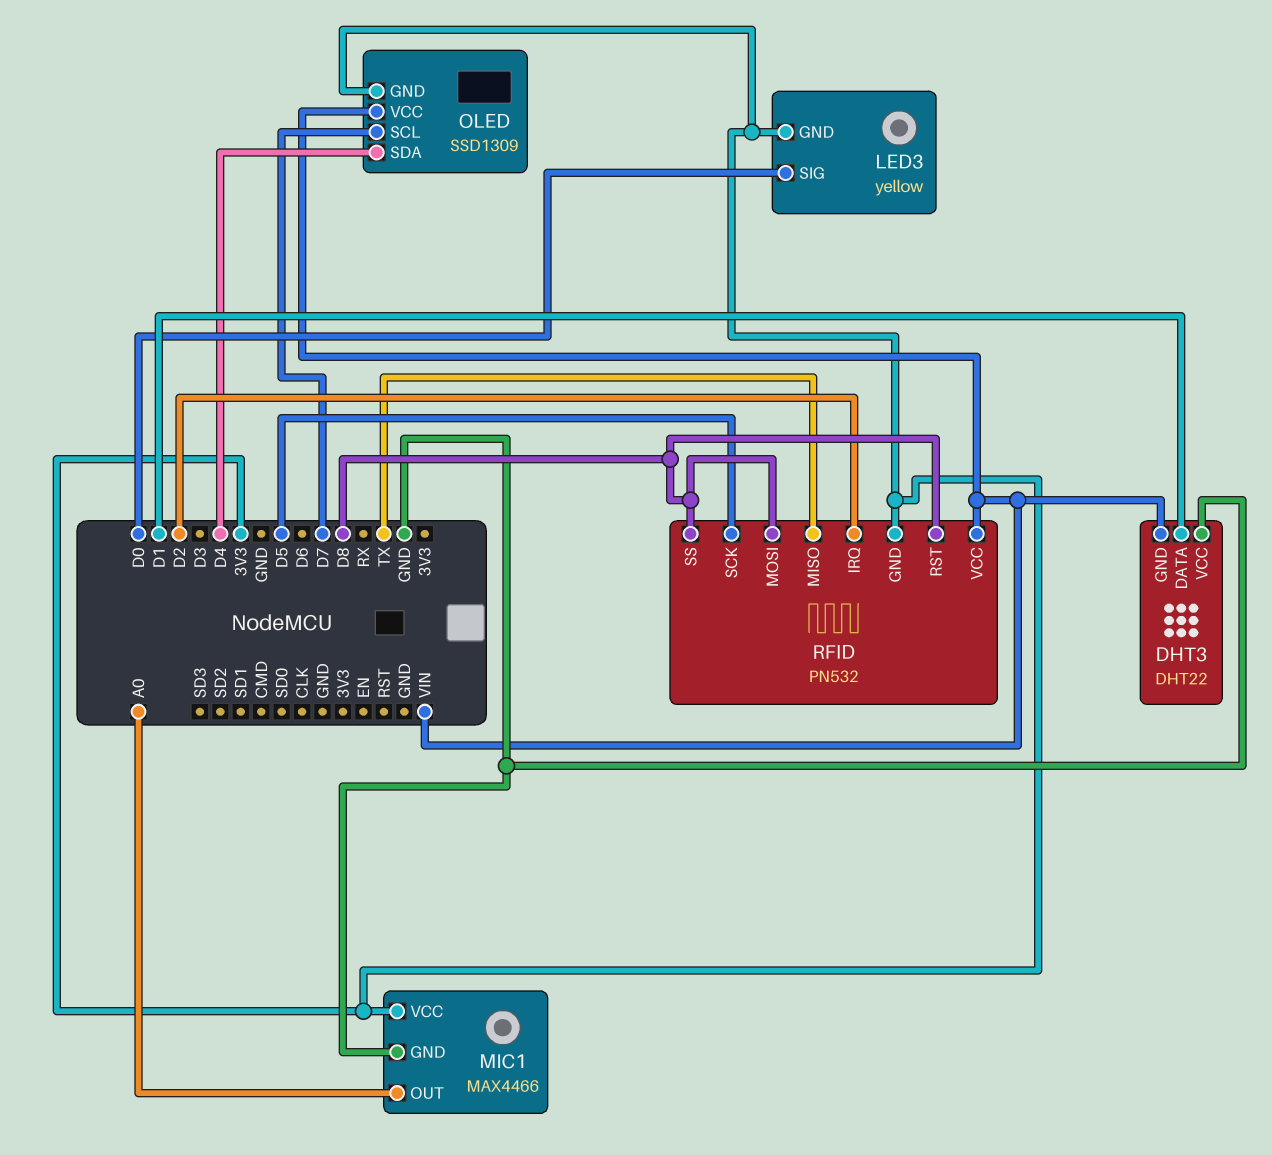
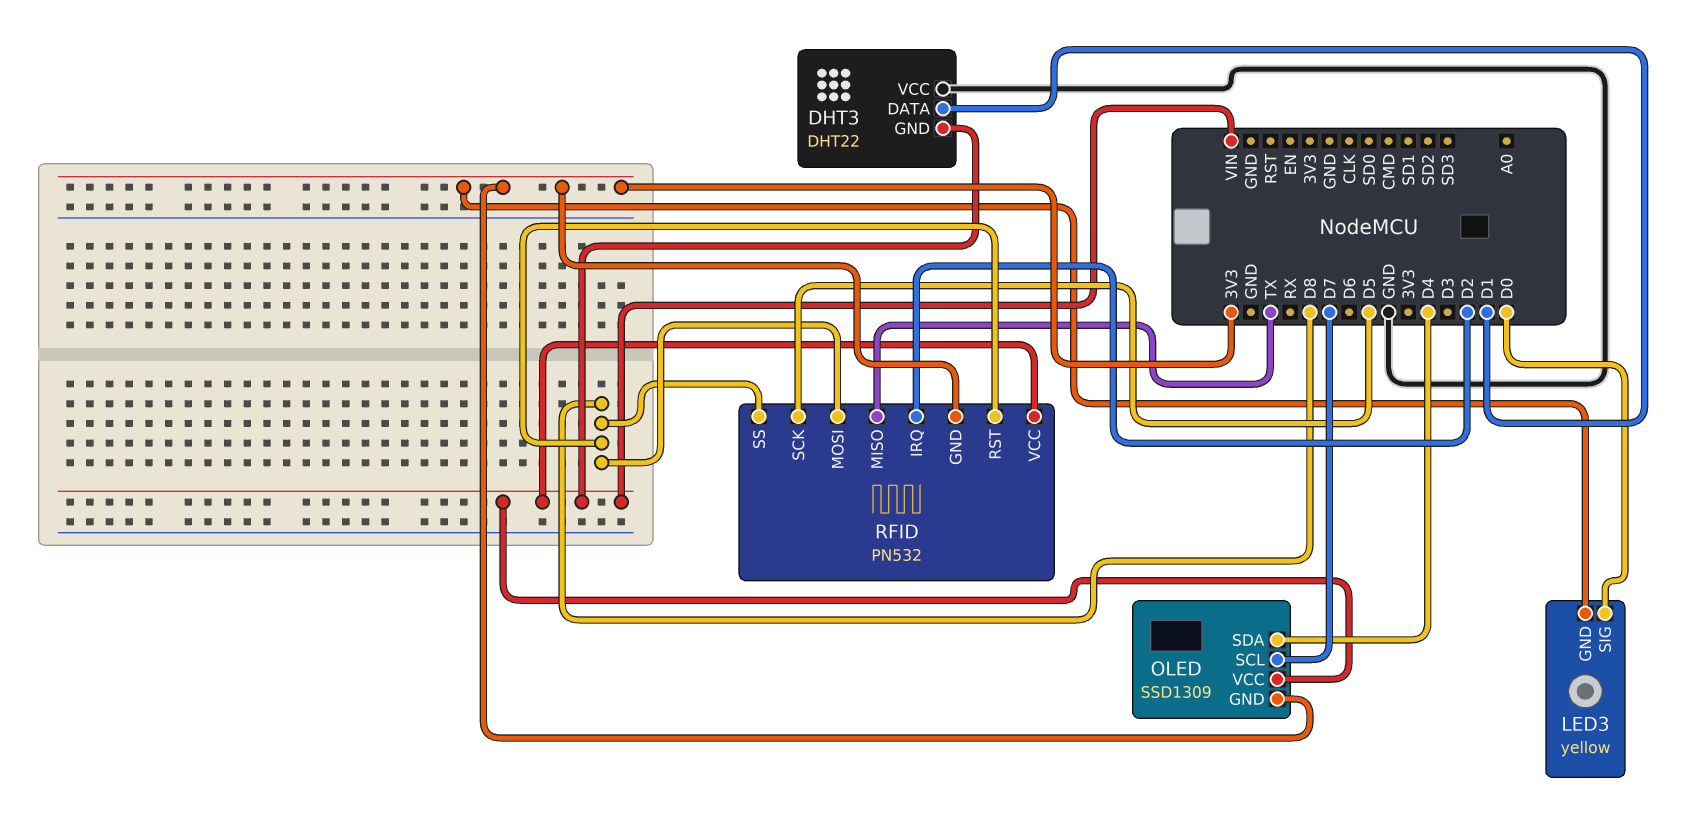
MIC1: MAX4466 -> none
MIC1 pin GND: GND -> none
MIC1 pin OUT: A0 -> none
MIC1 pin VCC: 3V3 -> none

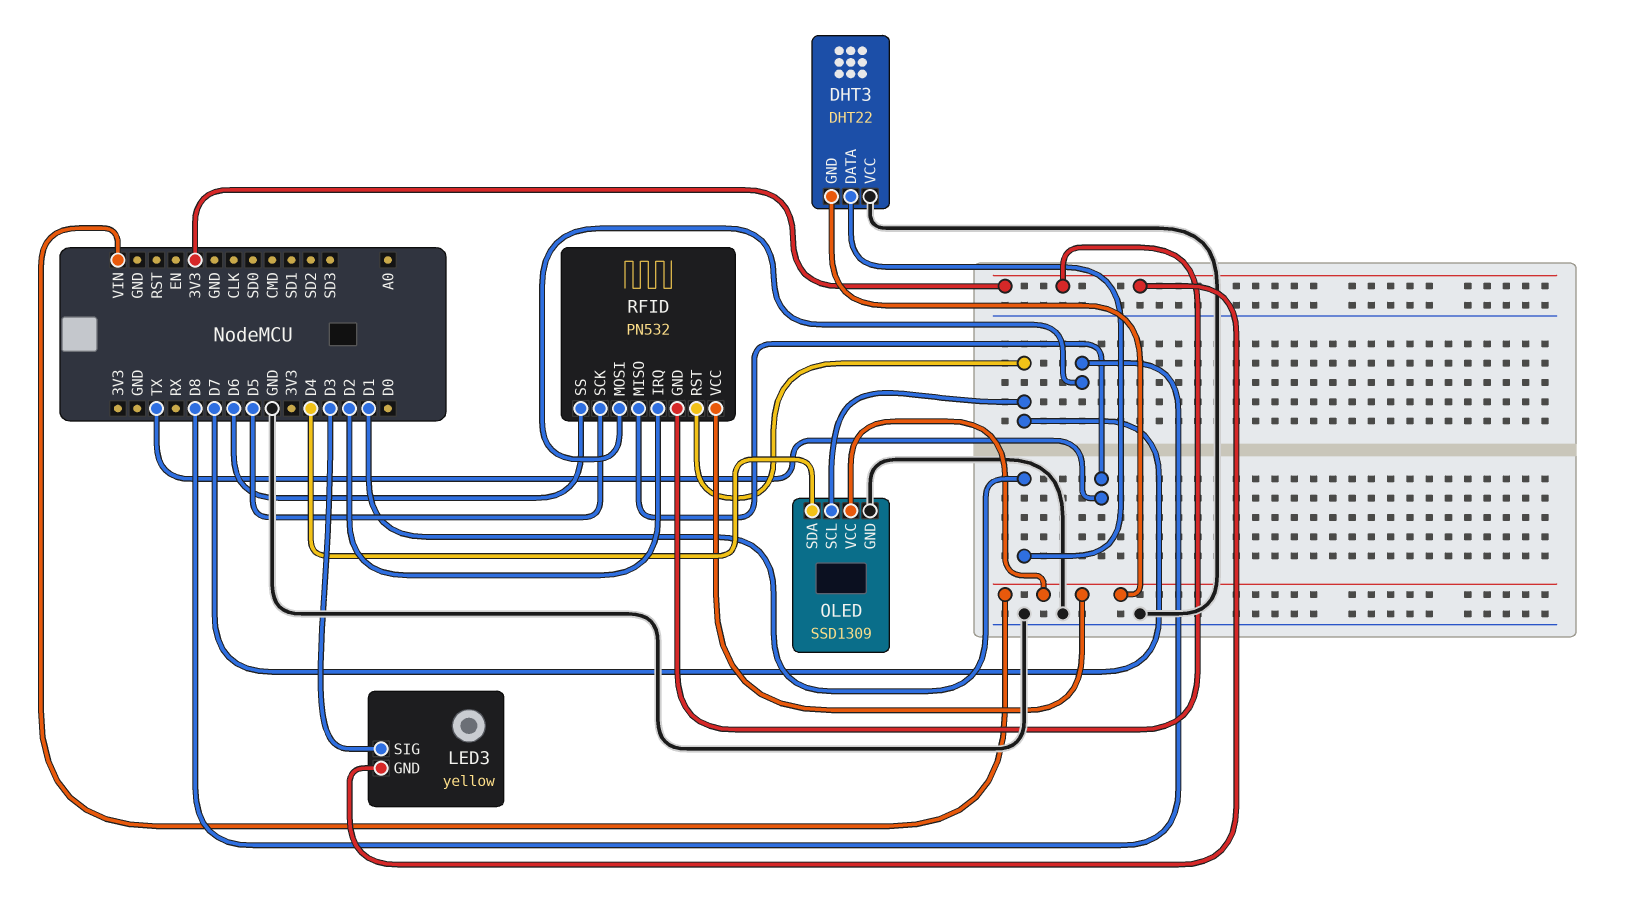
LED3 pin SIG: D0 -> D3
OLED pin GND: 3V3 -> GND
RFID pin RST: D8 -> D7
RFID pin SS: D8 -> D6

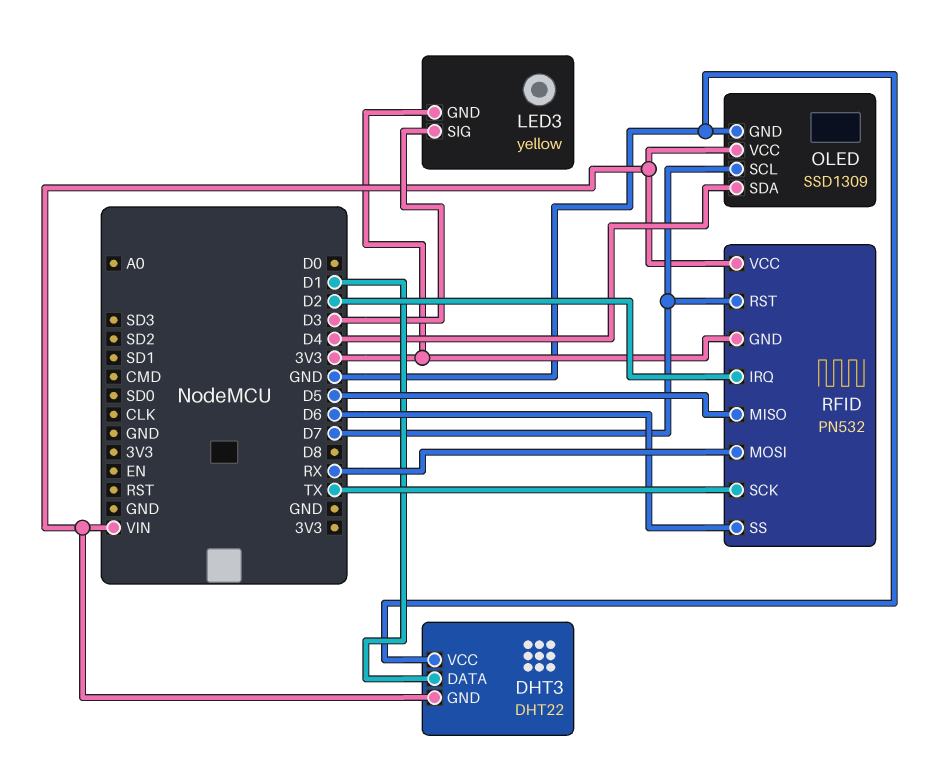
RFID pin MISO: TX -> D5
RFID pin MOSI: D8 -> RX
RFID pin SCK: D5 -> TX

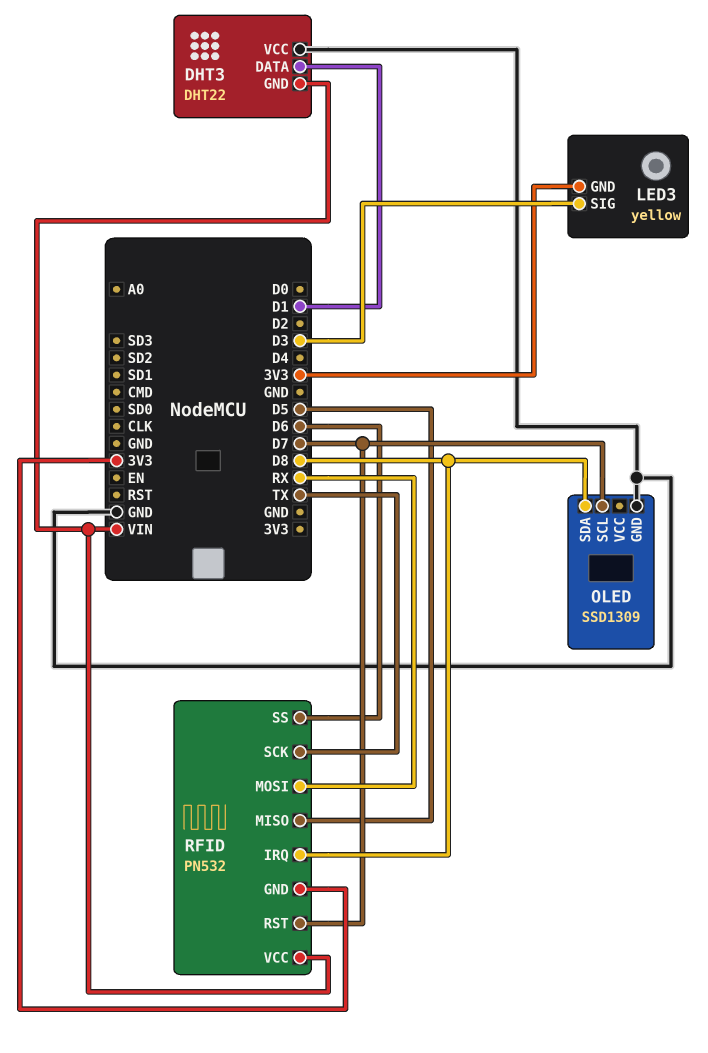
OLED pin SDA: D4 -> D8
OLED pin VCC: VIN -> none
RFID pin IRQ: D2 -> D8

